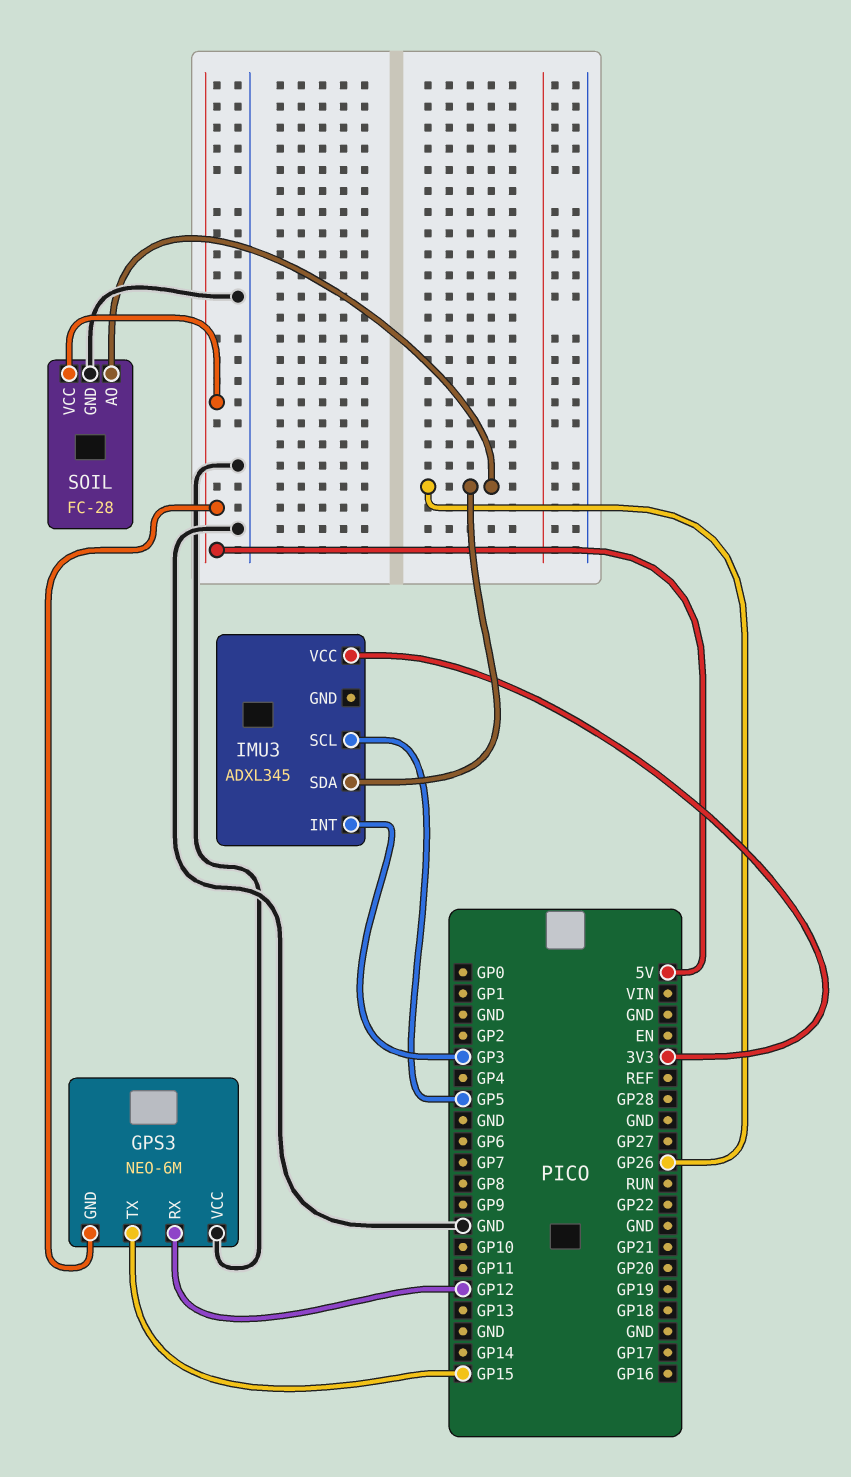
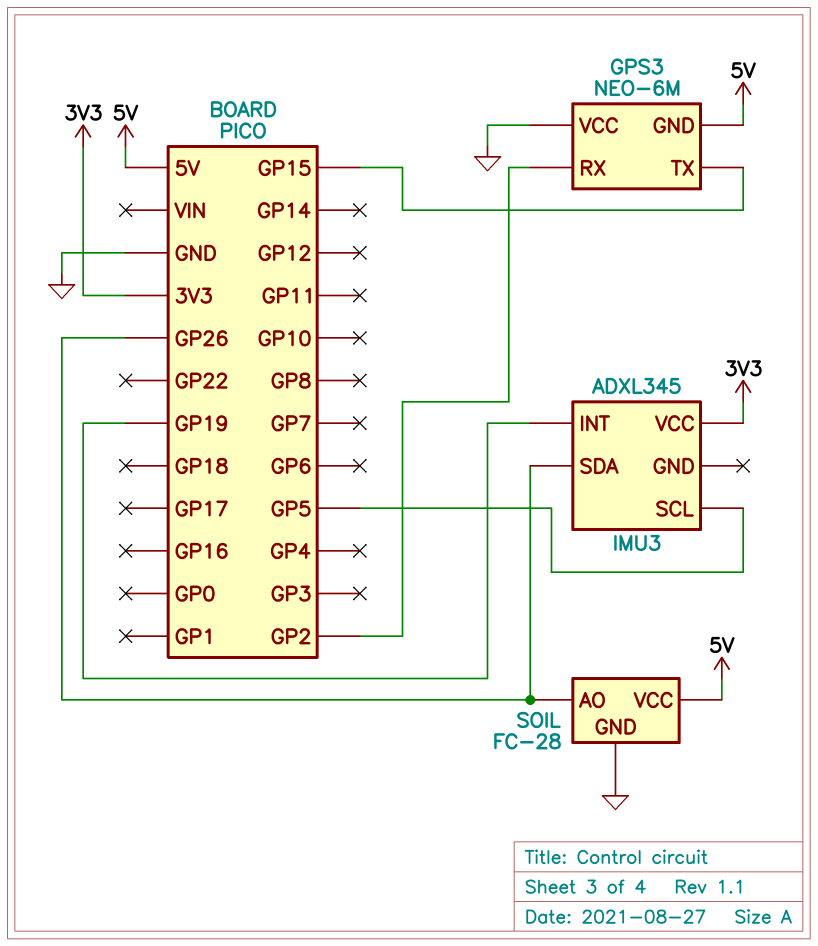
GPS3 pin RX: GP12 -> GP2
IMU3 pin INT: GP3 -> GP19

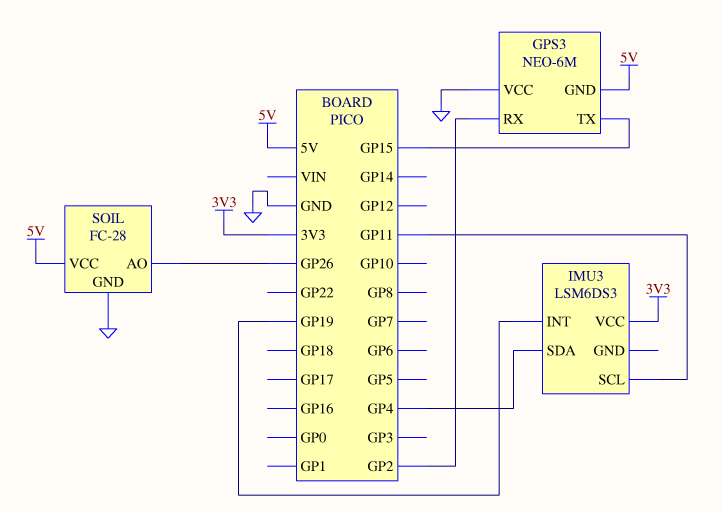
IMU3: ADXL345 -> LSM6DS3
IMU3 pin SCL: GP5 -> GP11
IMU3 pin SDA: GP26 -> GP4

